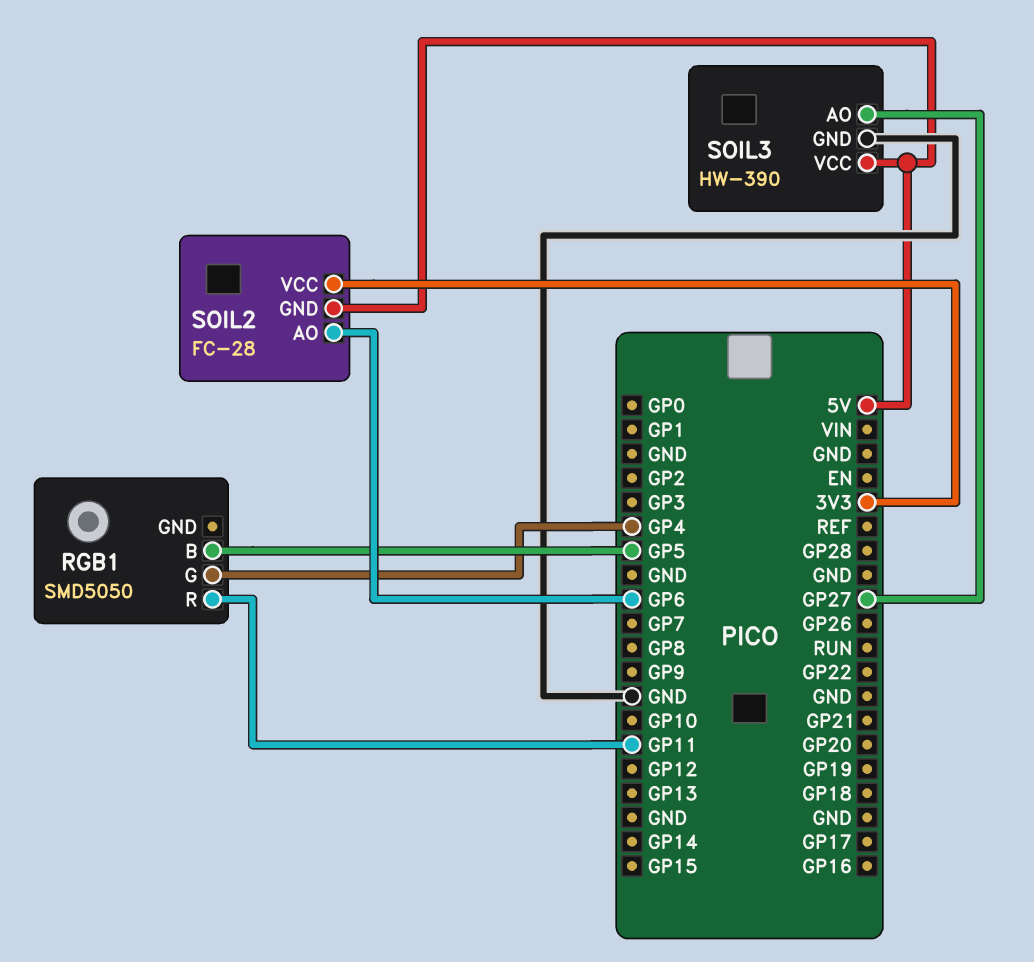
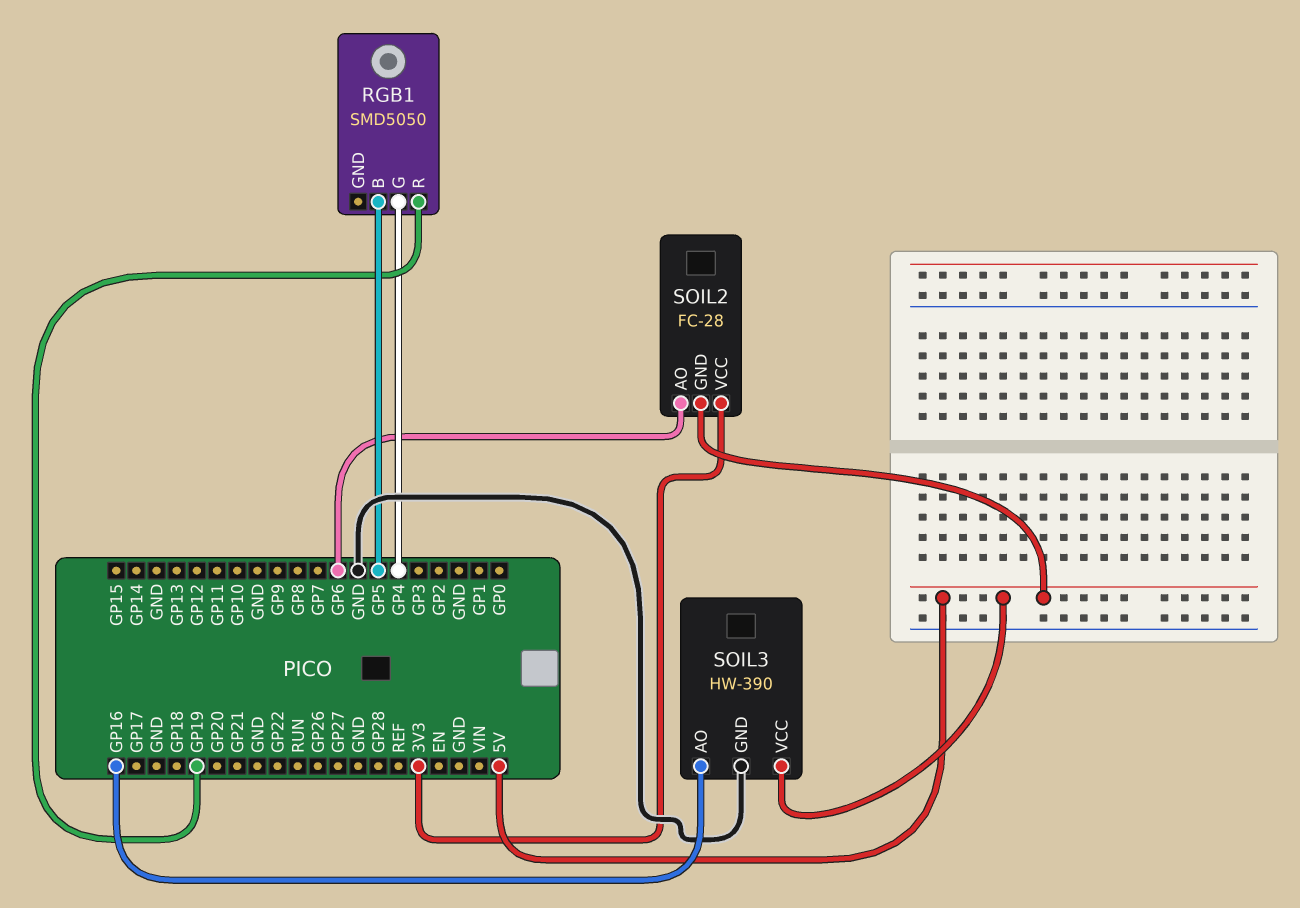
RGB1 pin R: GP11 -> GP19
SOIL3 pin AO: GP27 -> GP16

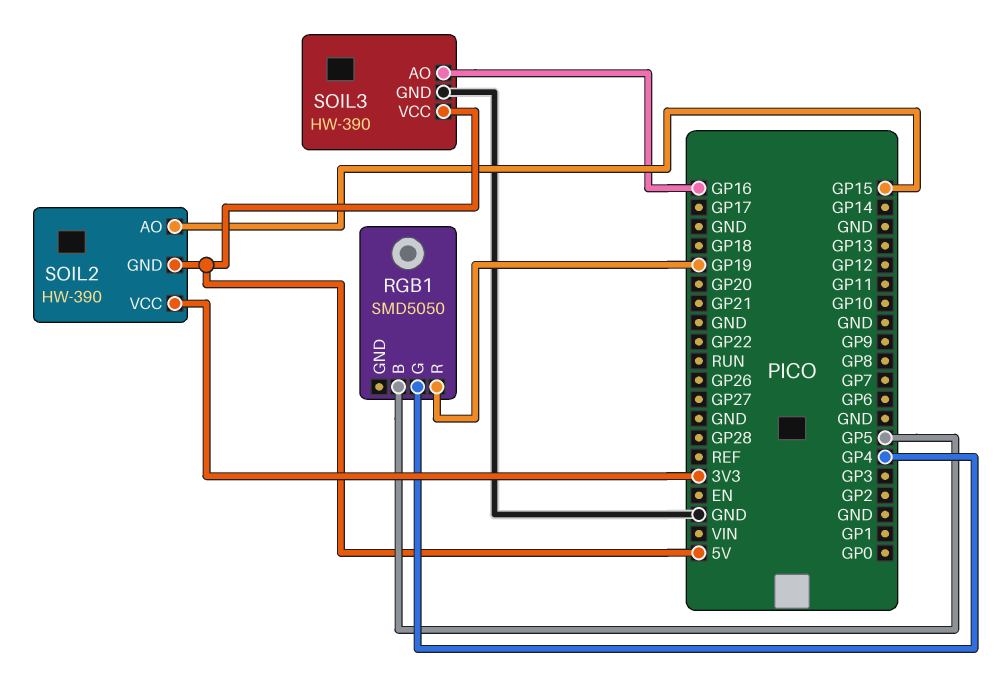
SOIL2: FC-28 -> HW-390
SOIL2 pin AO: GP6 -> GP15

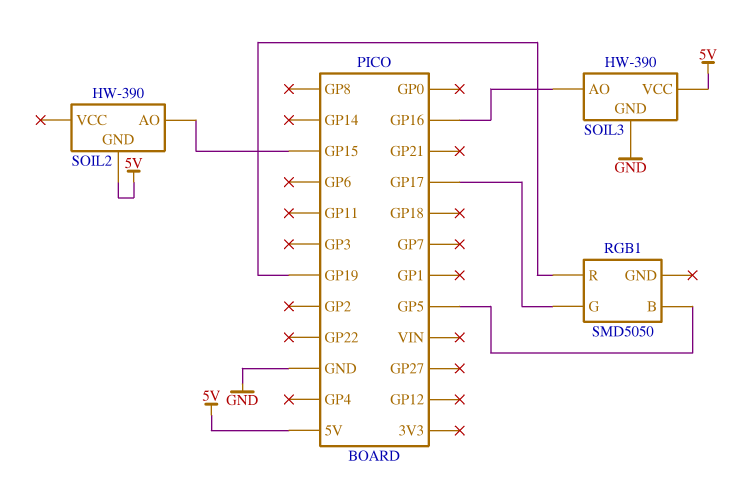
RGB1 pin G: GP4 -> GP17
SOIL2 pin VCC: 3V3 -> none

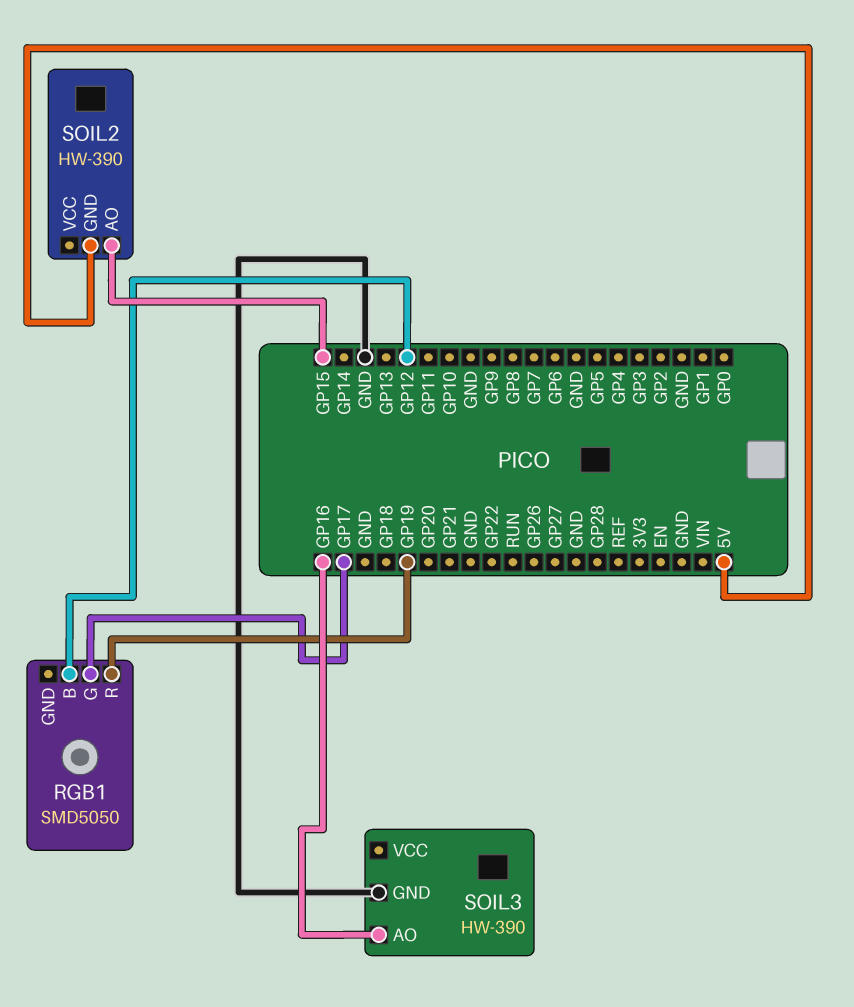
RGB1 pin B: GP5 -> GP12
SOIL3 pin VCC: 5V -> none

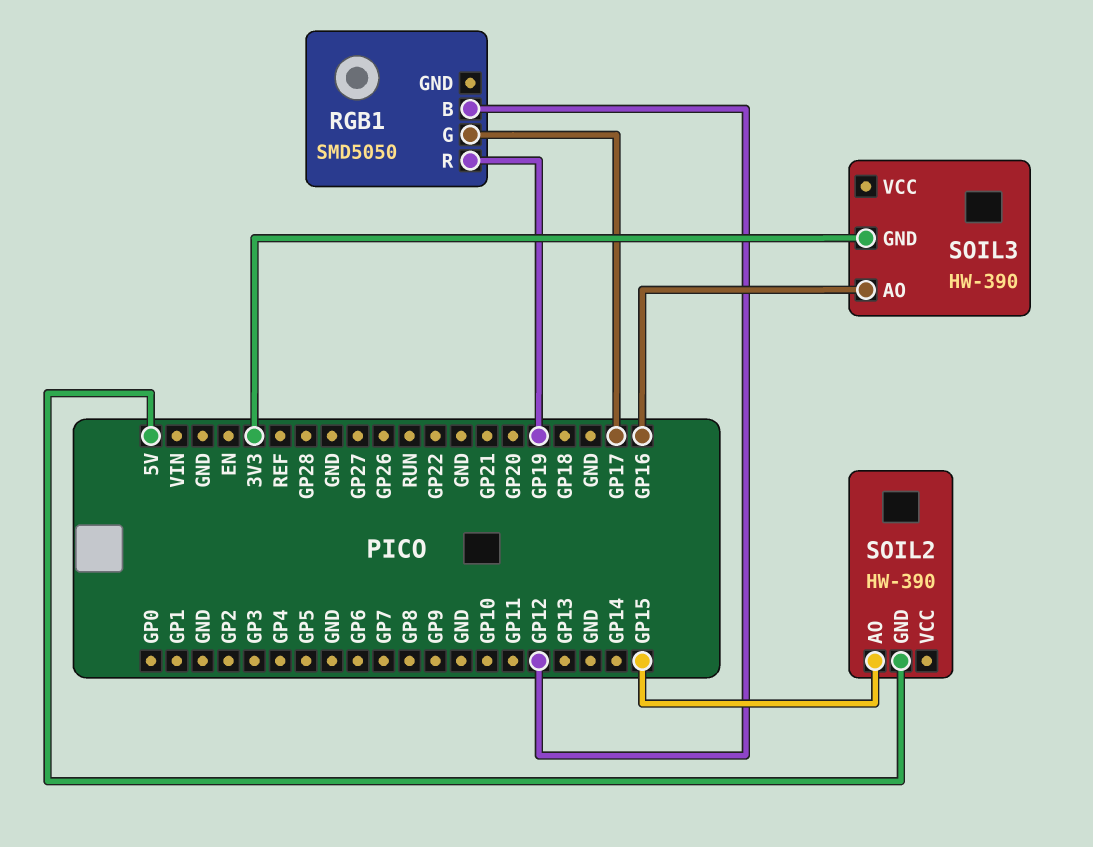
SOIL3 pin GND: GND -> 3V3

